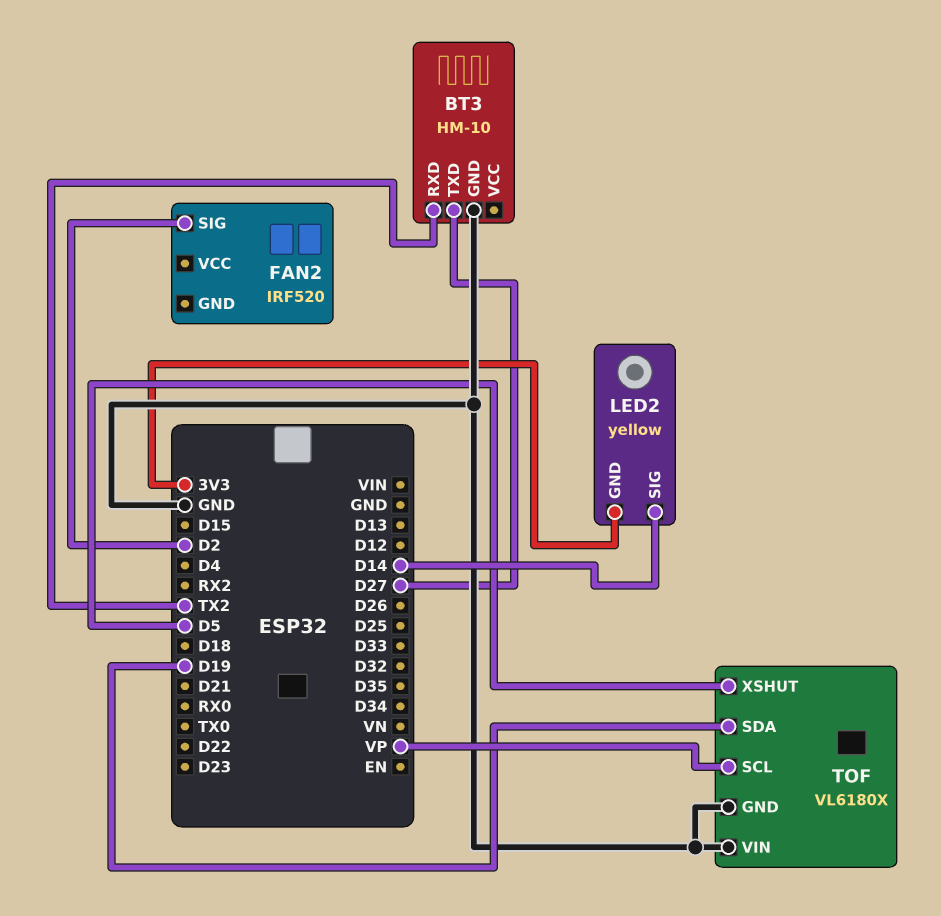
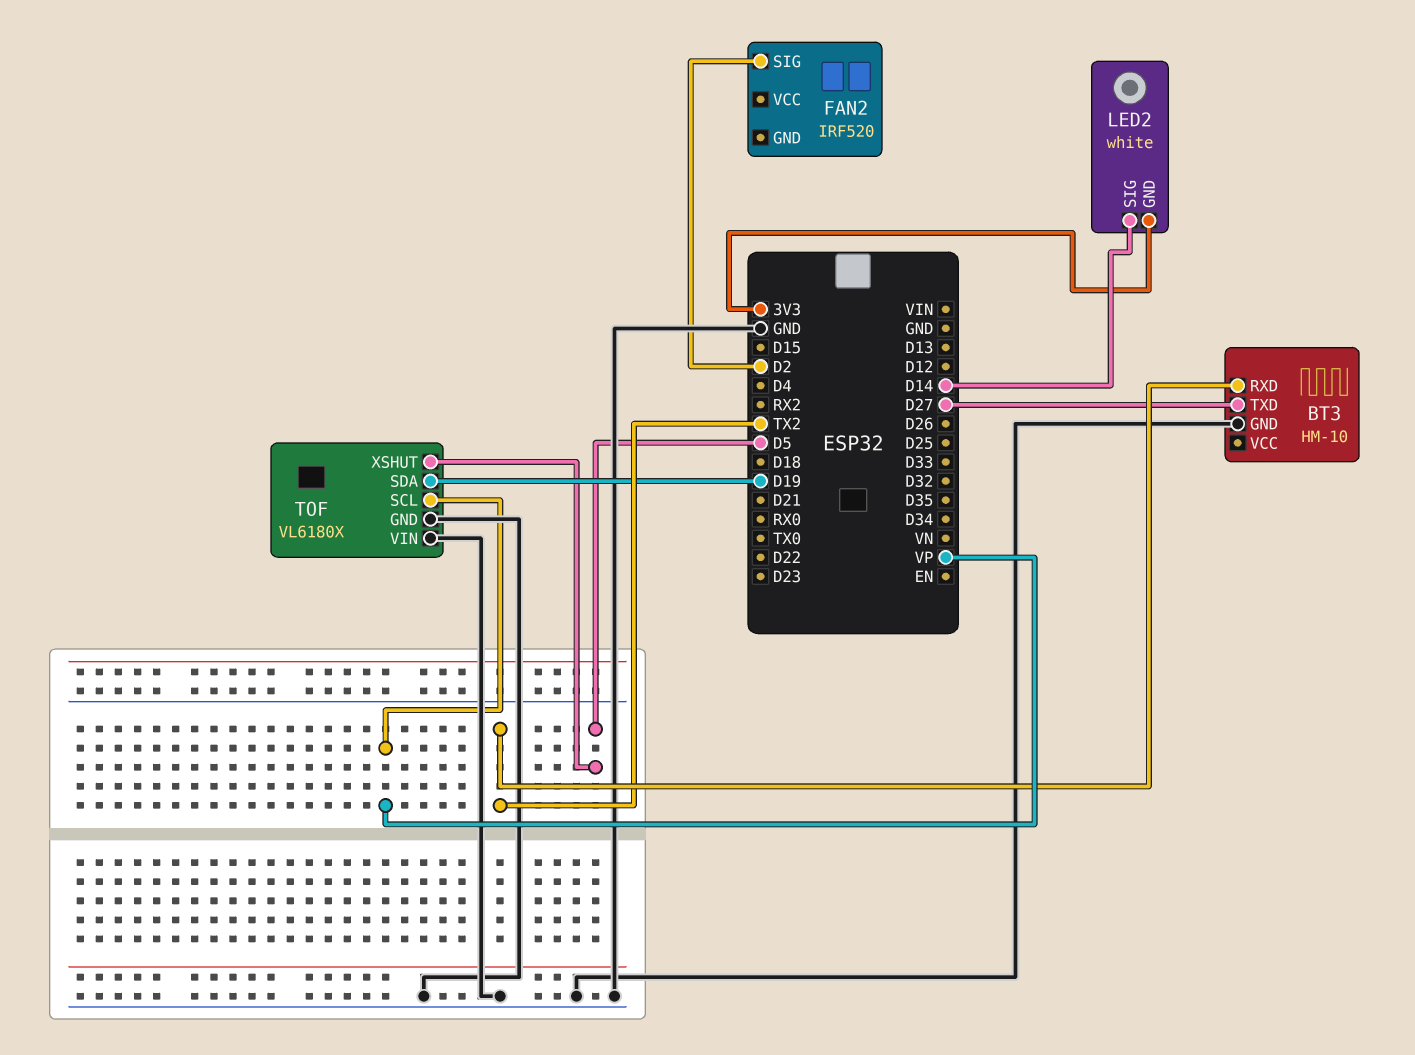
LED2: yellow -> white

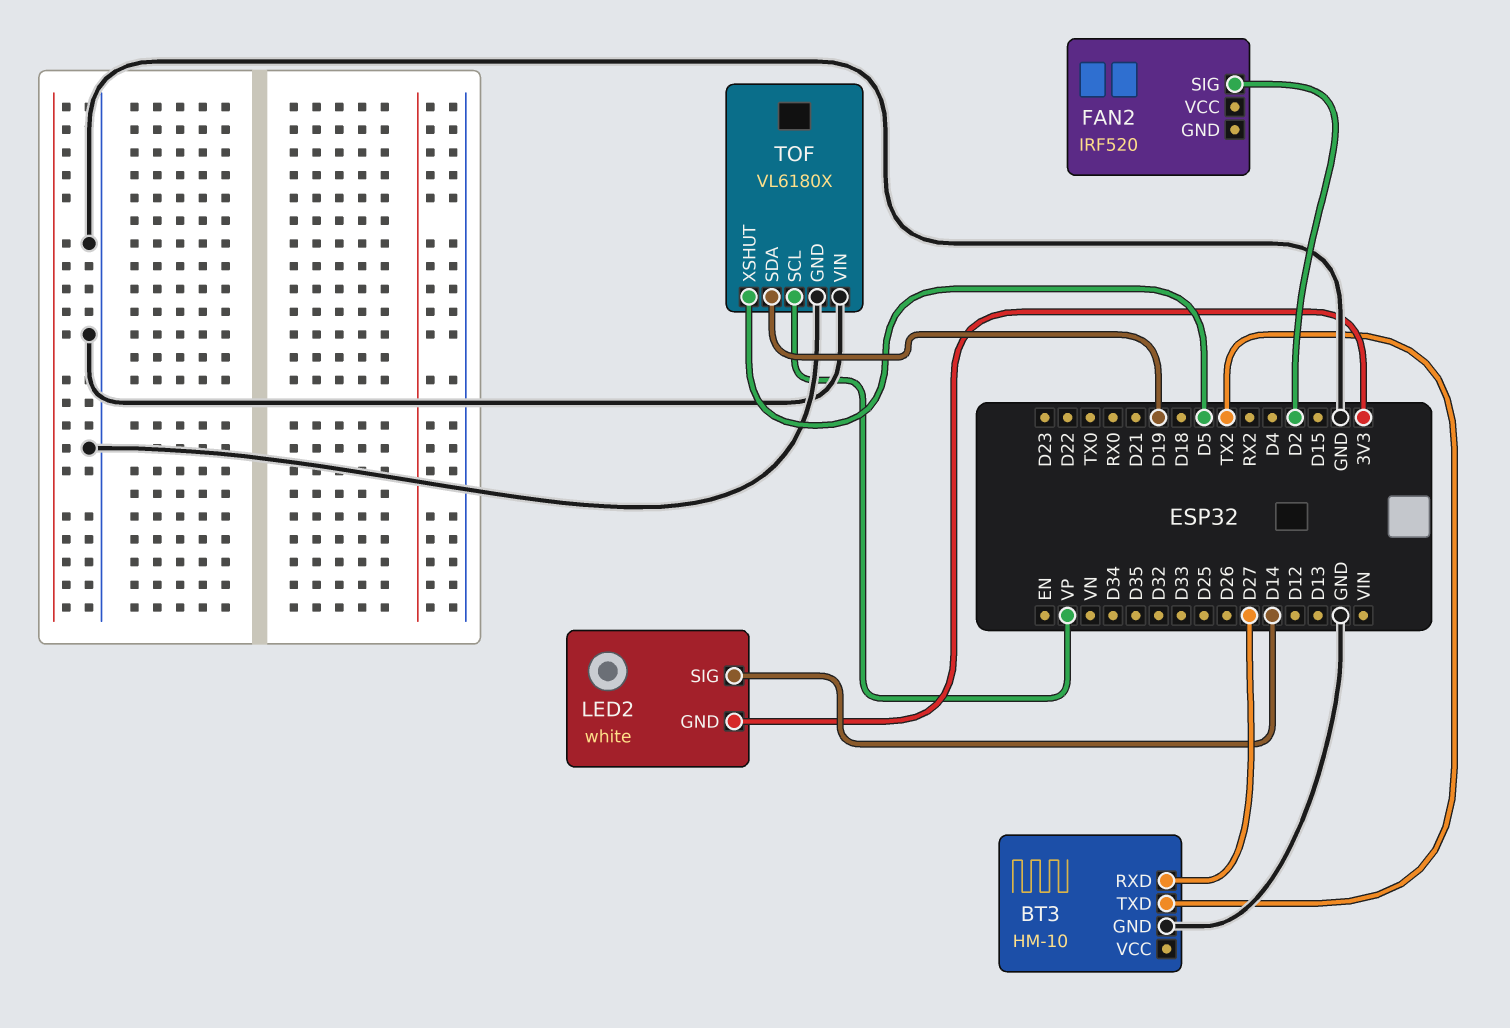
BT3 pin RXD: TX2 -> D27
BT3 pin TXD: D27 -> TX2

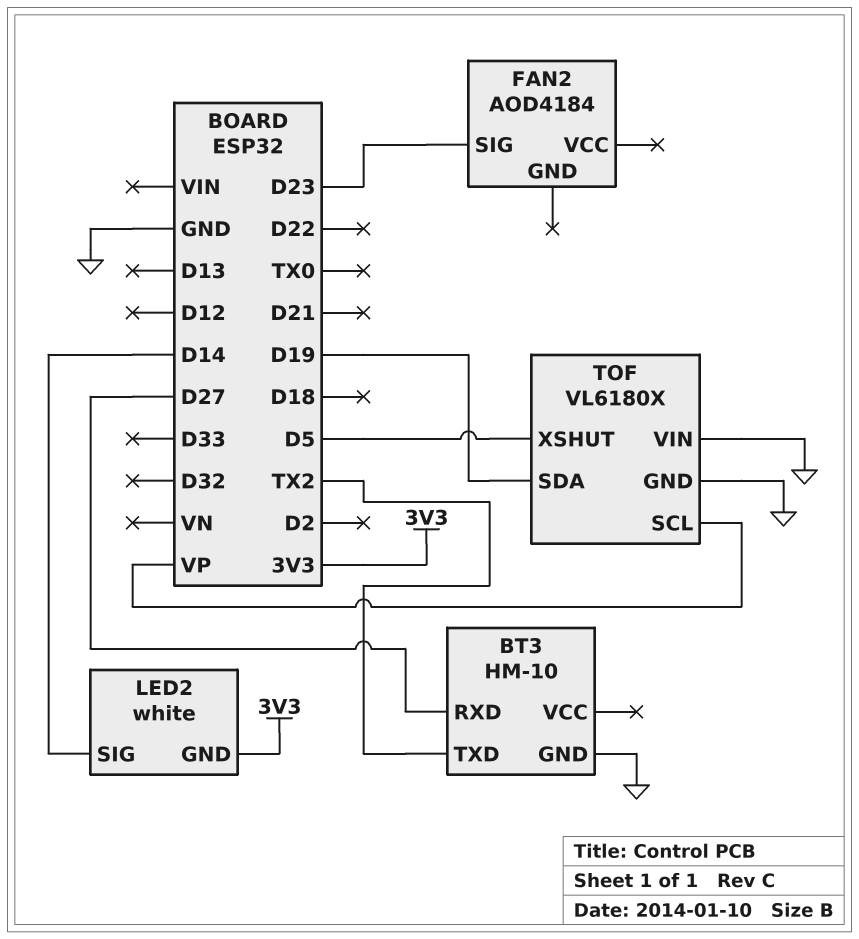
FAN2: IRF520 -> AOD4184
FAN2 pin SIG: D2 -> D23

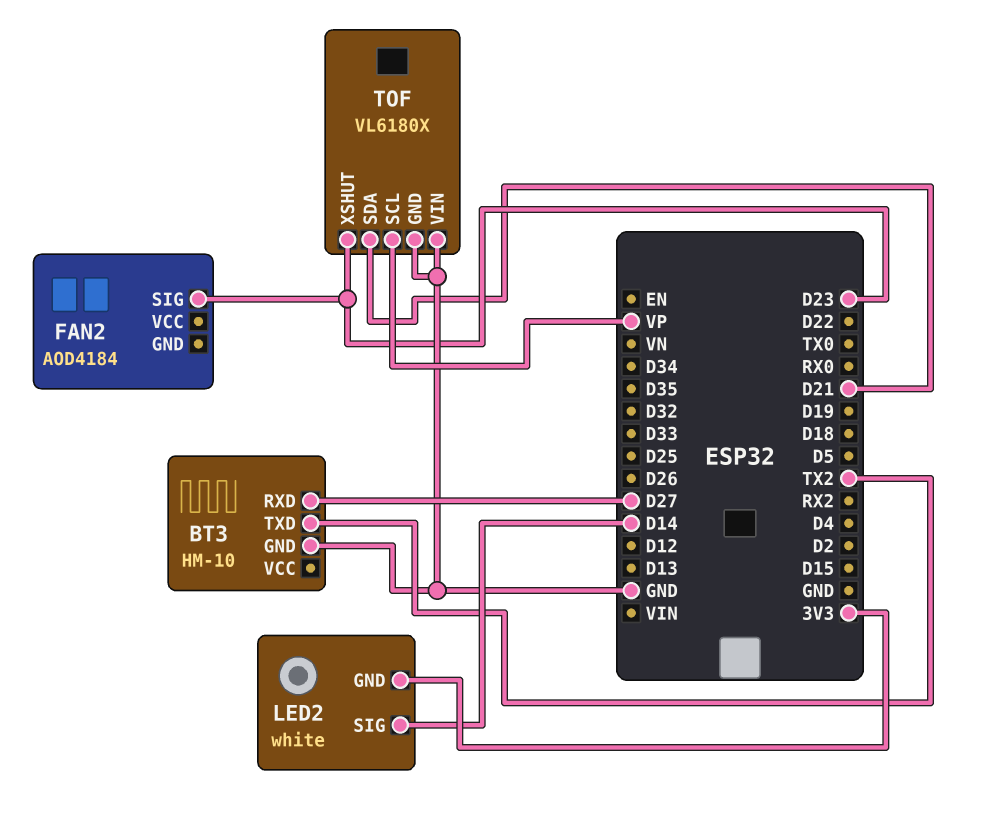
TOF pin SDA: D19 -> D21
TOF pin XSHUT: D5 -> D23

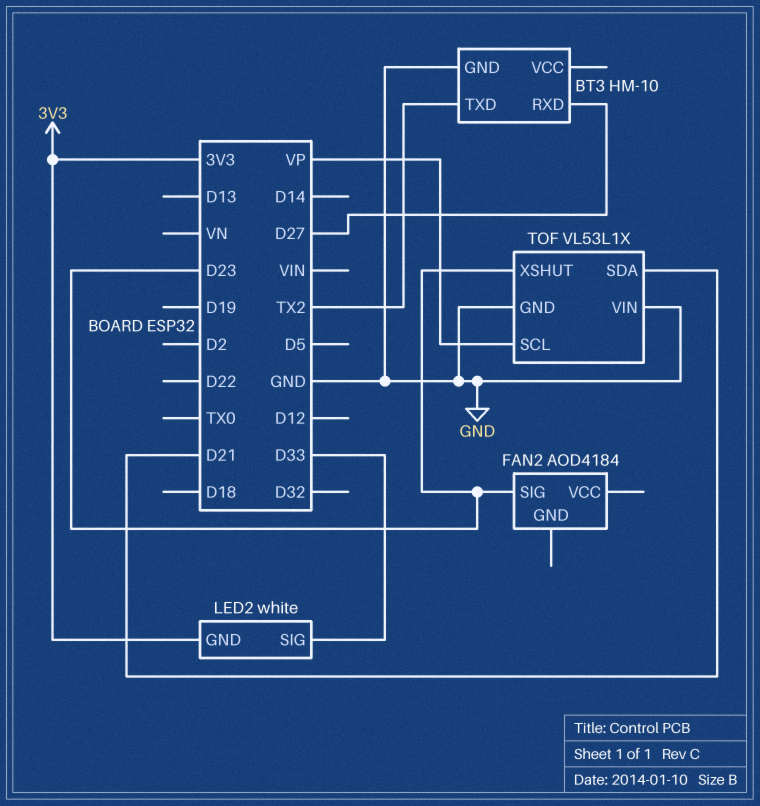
LED2 pin SIG: D14 -> D33
TOF: VL6180X -> VL53L1X

